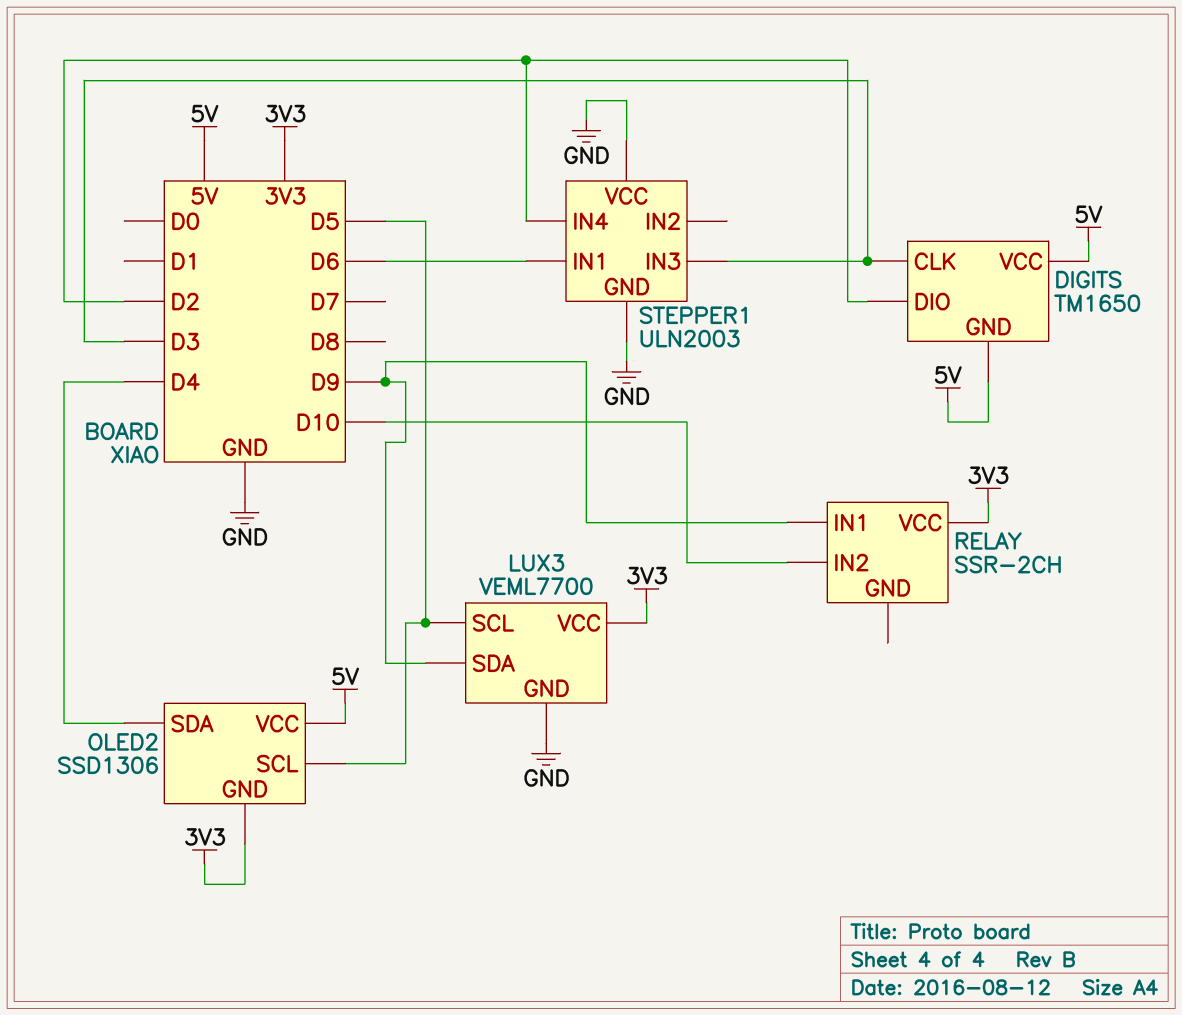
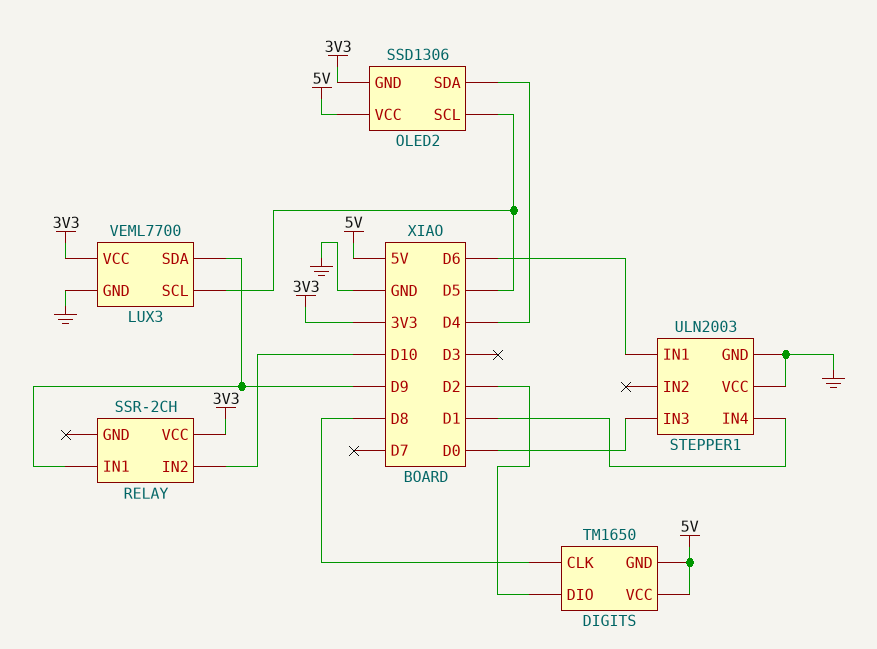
DIGITS pin CLK: D3 -> D8
STEPPER1 pin IN3: D3 -> D0
STEPPER1 pin IN4: D2 -> D1

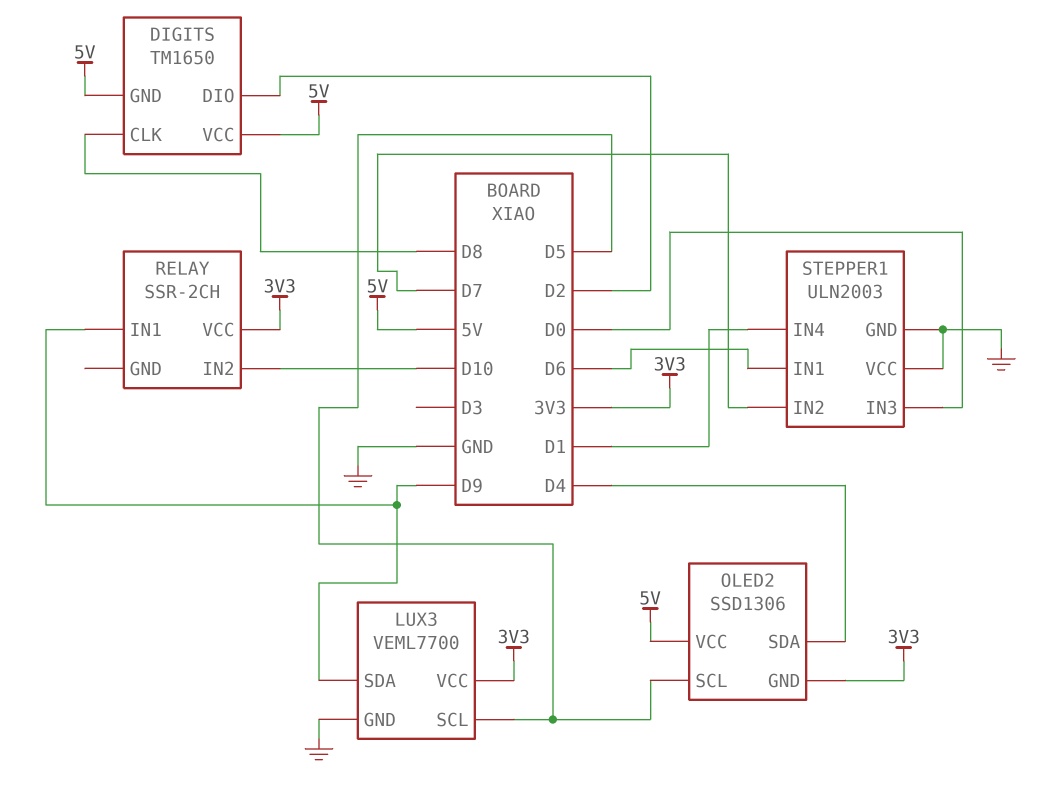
STEPPER1 pin IN2: none -> D7

